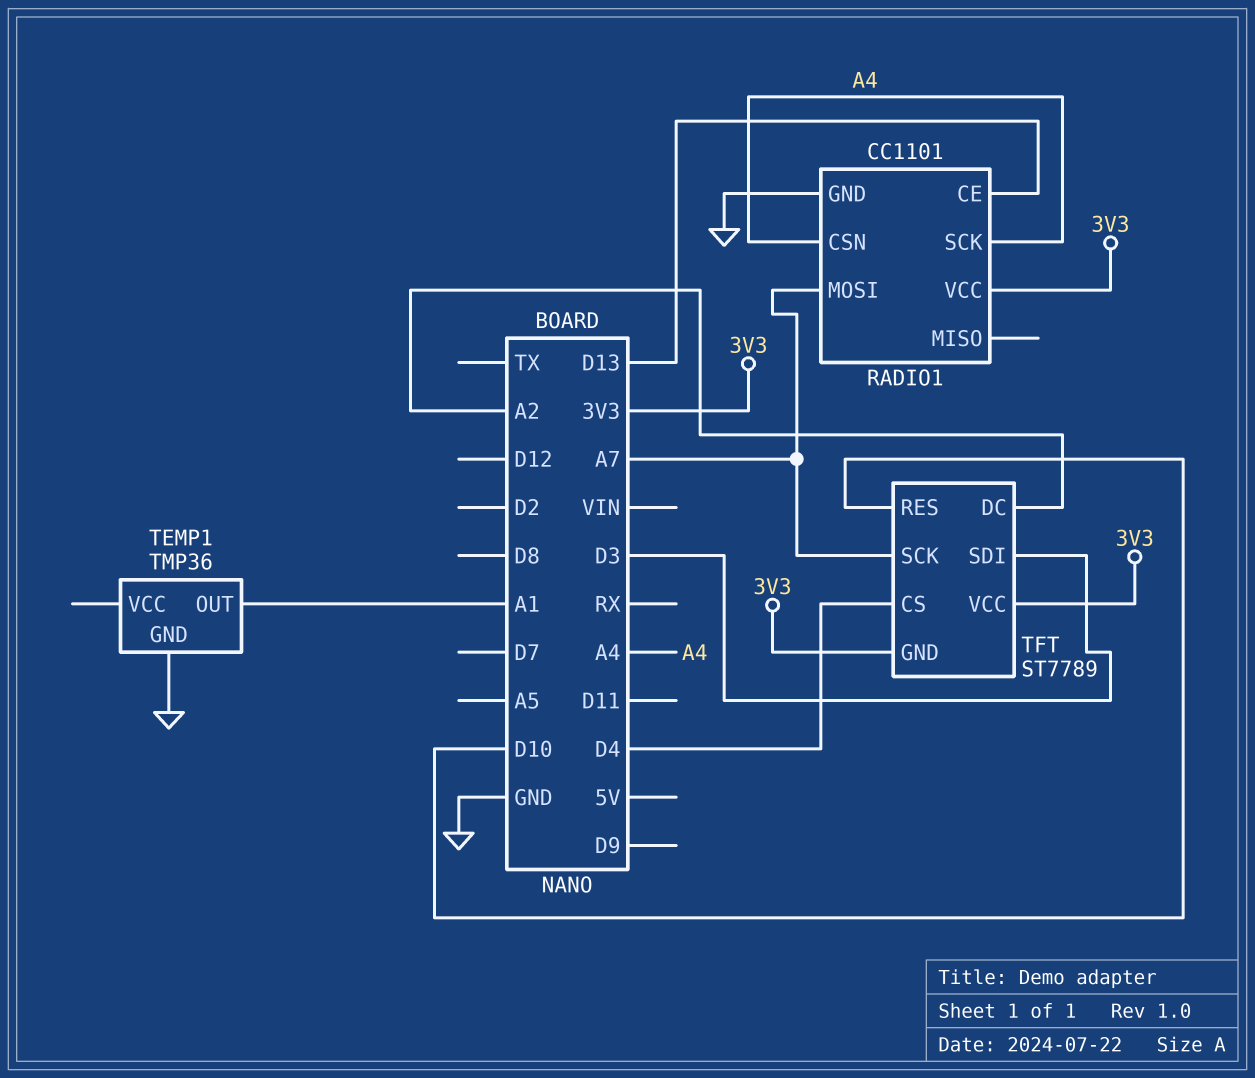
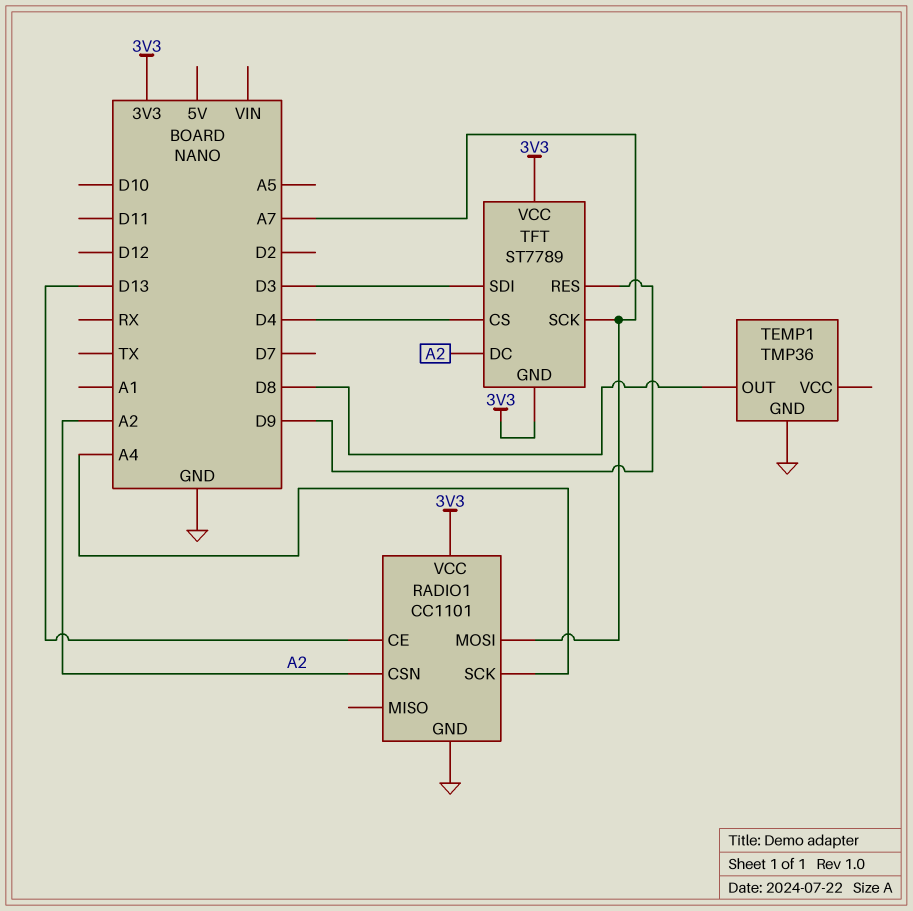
RADIO1 pin CSN: A4 -> A2
TEMP1 pin OUT: A1 -> D8
TFT pin RES: D10 -> D9

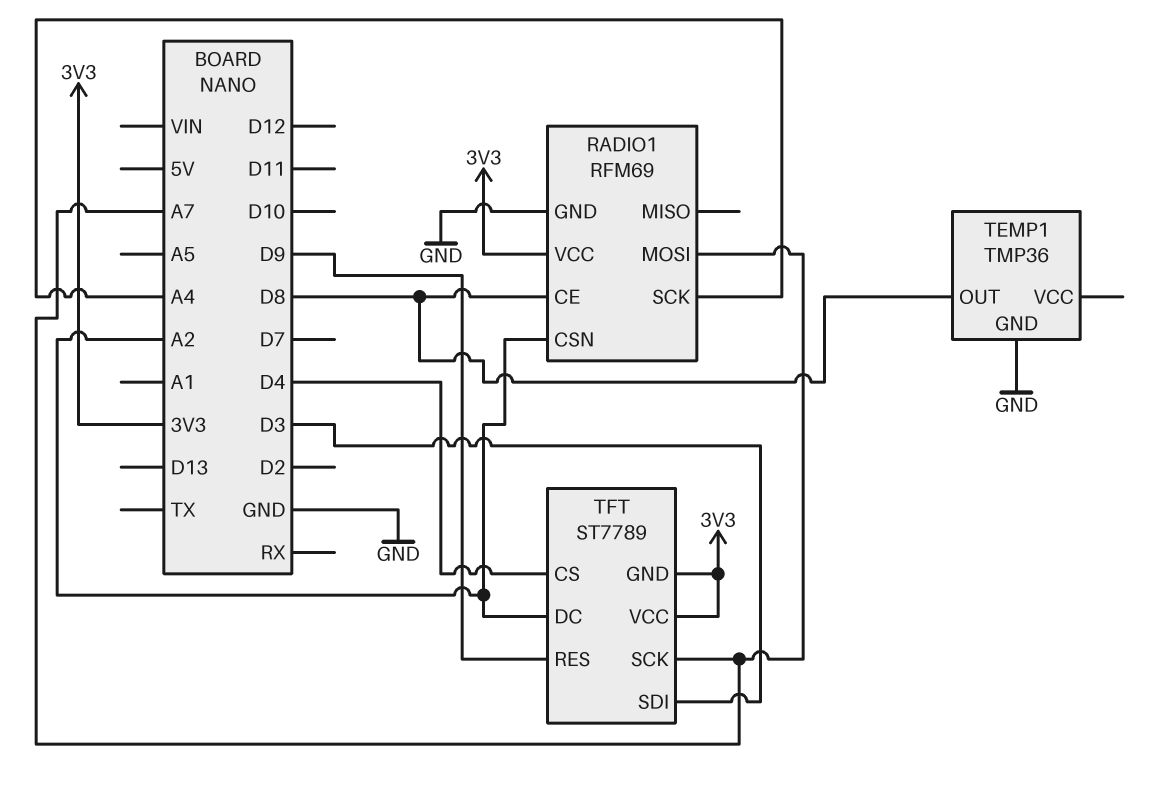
RADIO1: CC1101 -> RFM69
RADIO1 pin CE: D13 -> D8

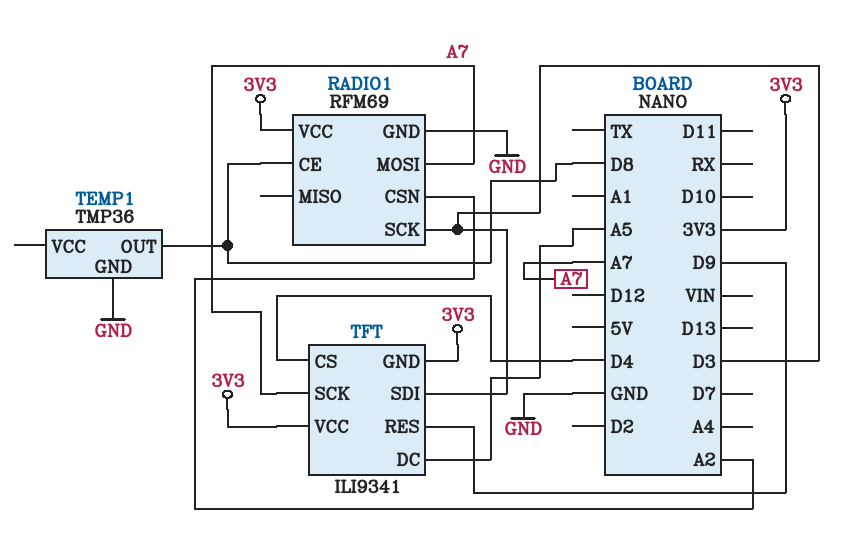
RADIO1 pin SCK: A4 -> D3
TFT: ST7789 -> ILI9341
TFT pin DC: A2 -> A5

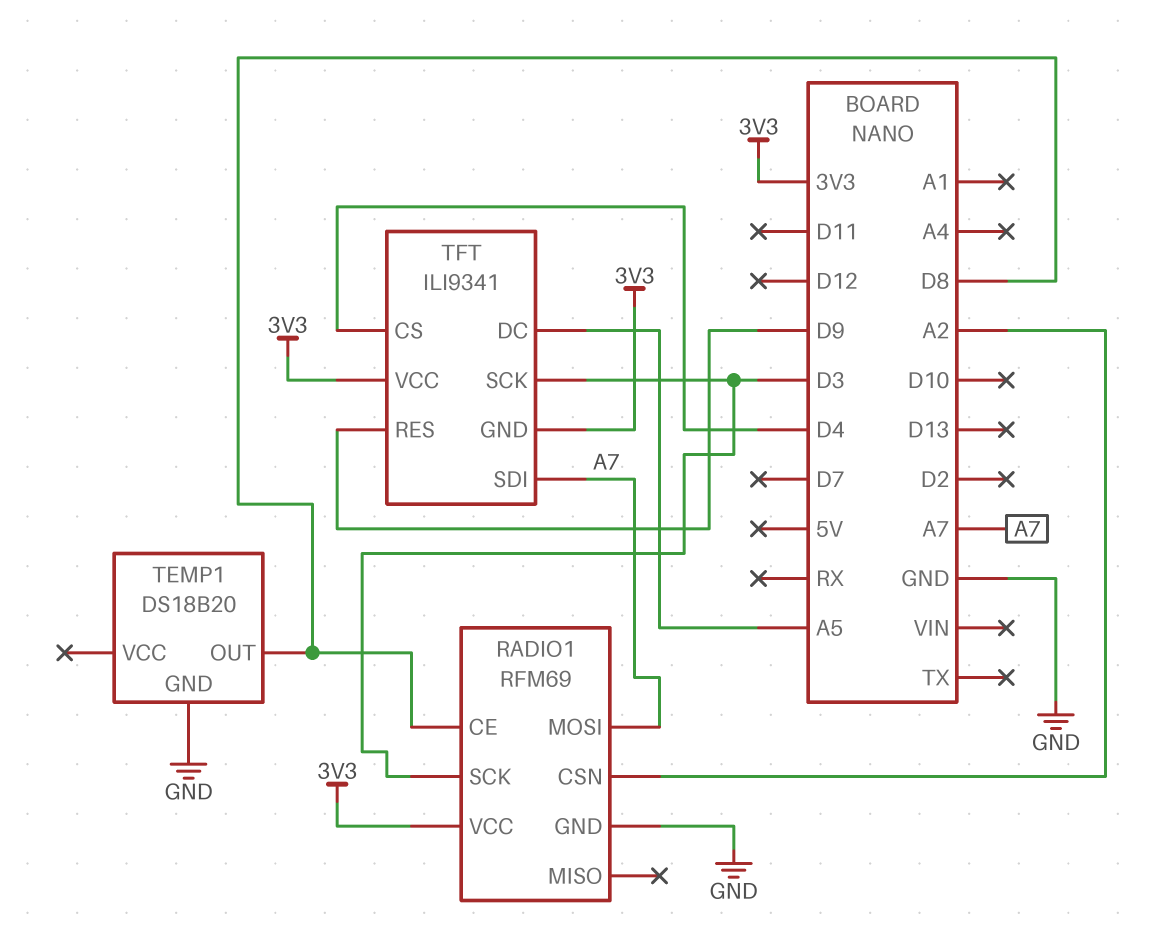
TEMP1: TMP36 -> DS18B20
TFT pin SCK: A7 -> D3
TFT pin SDI: D3 -> A7

